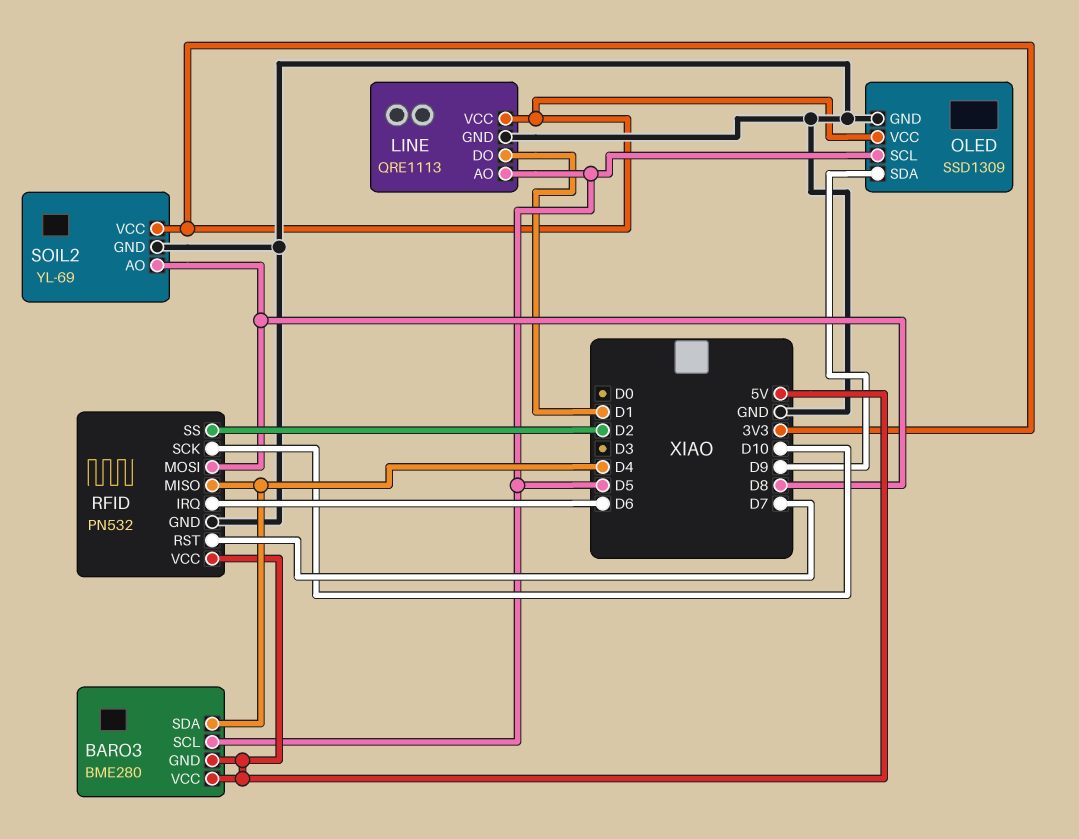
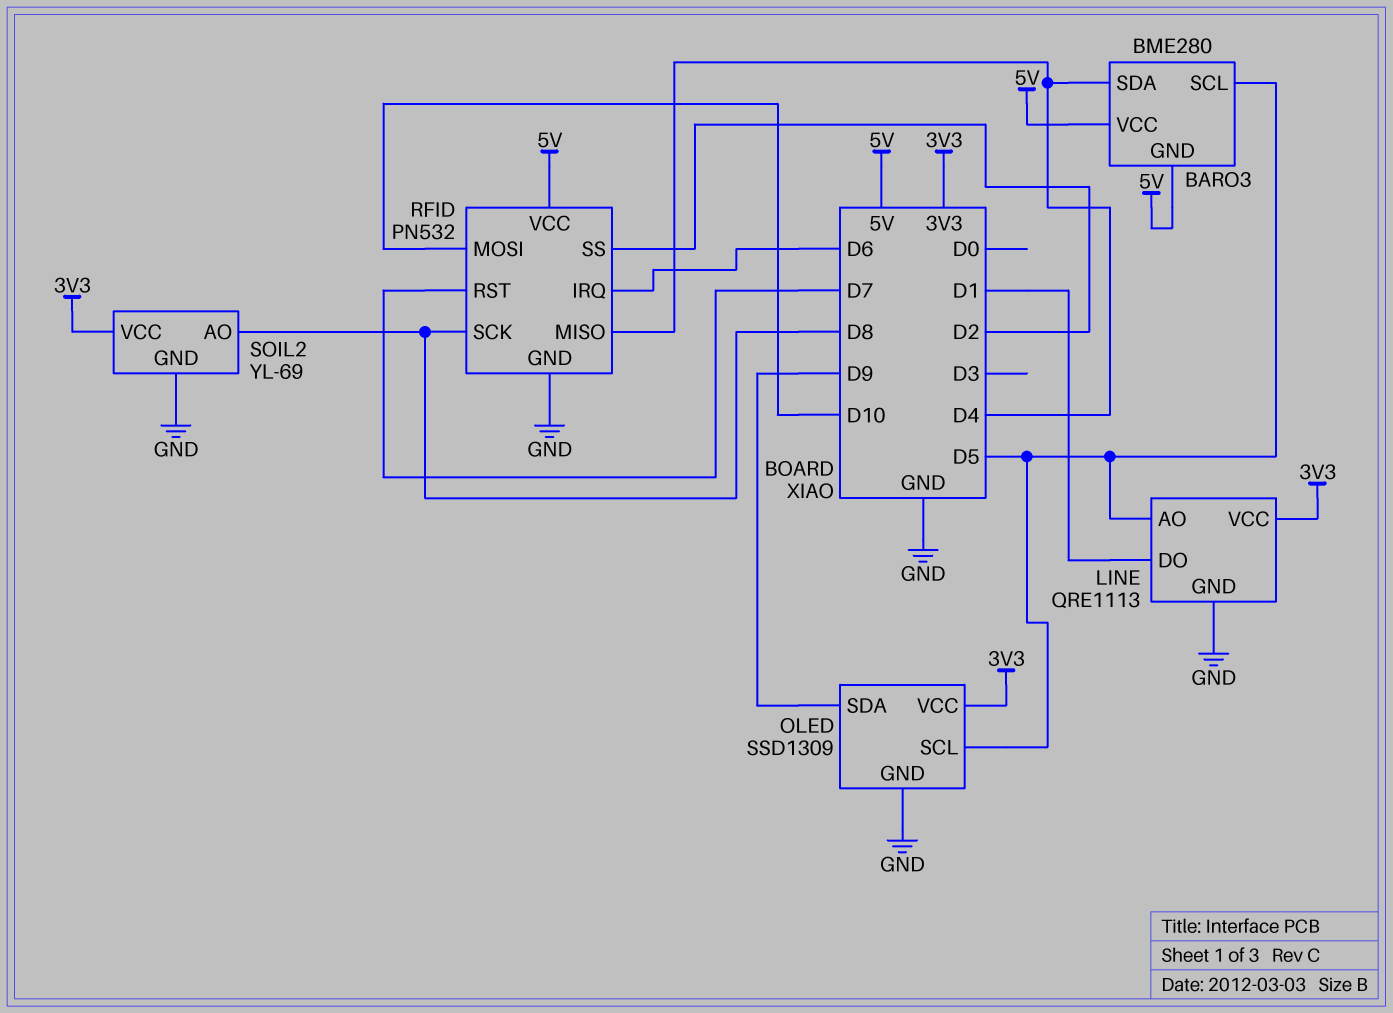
RFID pin MOSI: D8 -> D10
RFID pin SCK: D10 -> D8

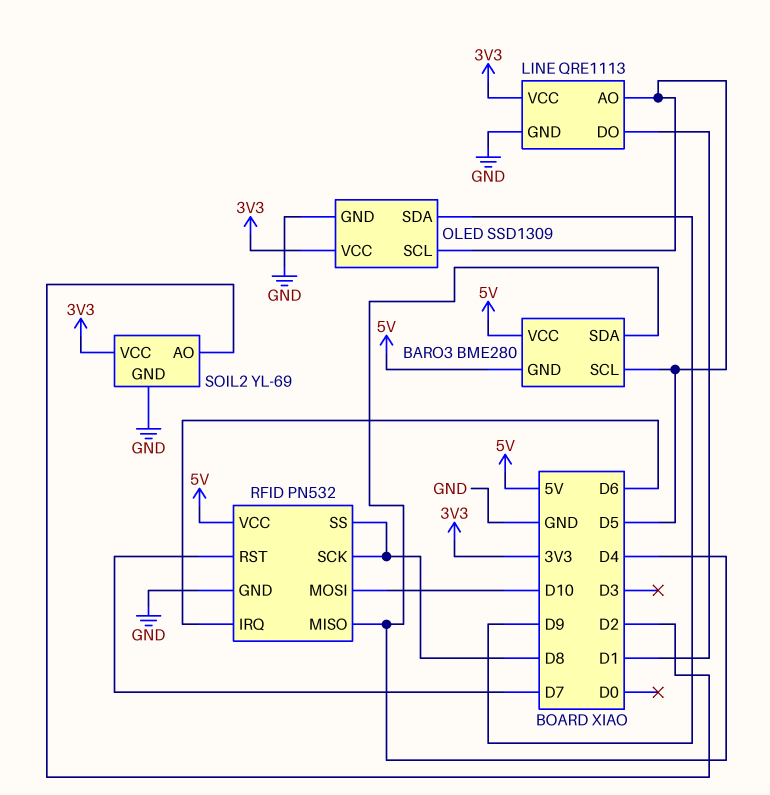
RFID pin SS: D2 -> D8
SOIL2 pin AO: D8 -> D2

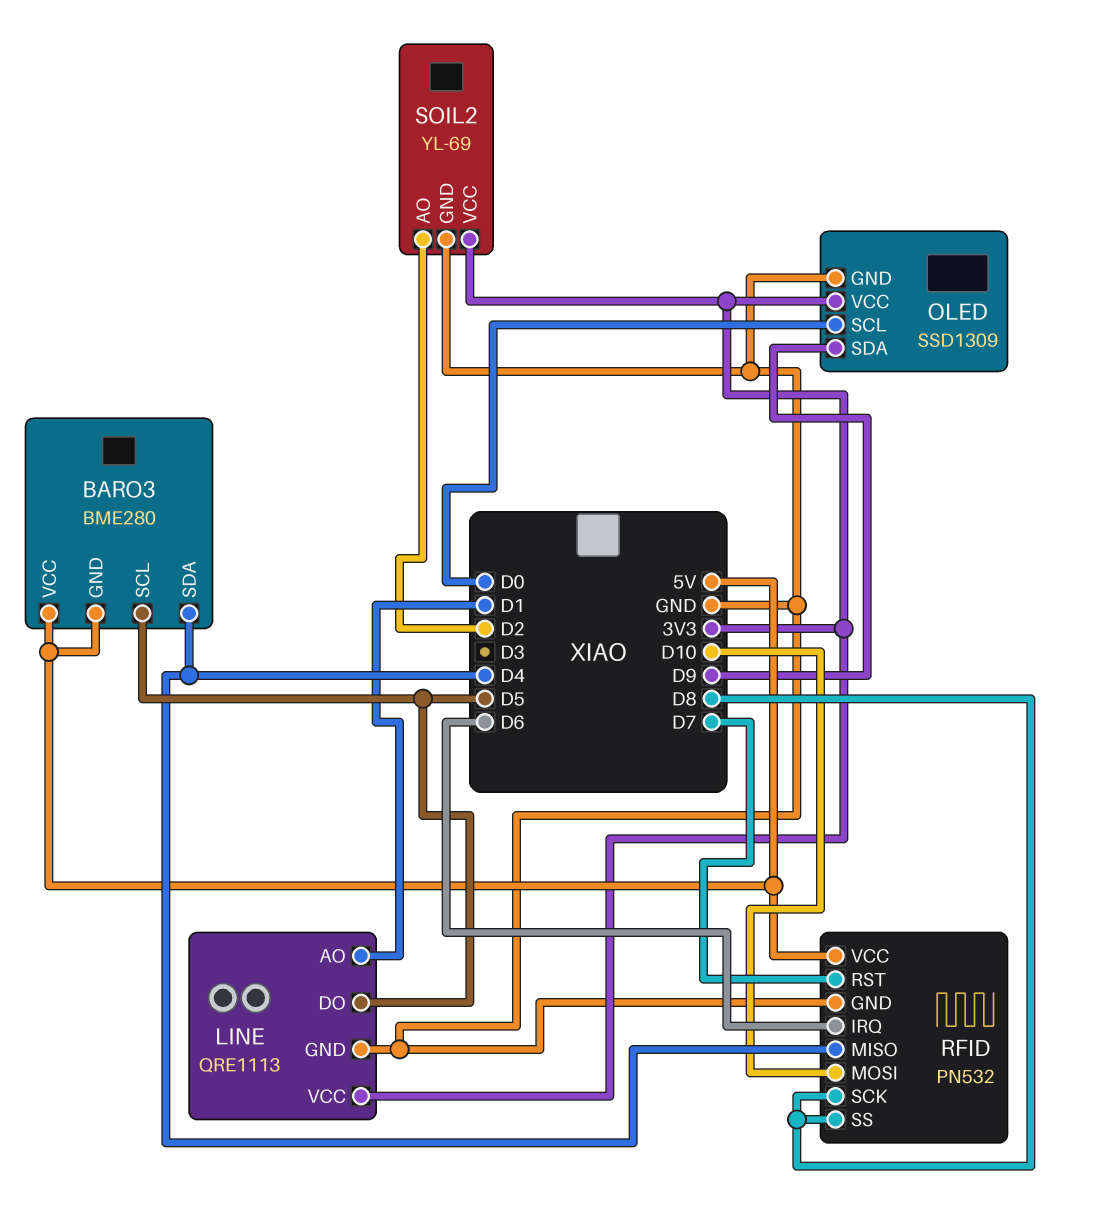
LINE pin AO: D5 -> D1
LINE pin DO: D1 -> D5
OLED pin SCL: D5 -> D0

